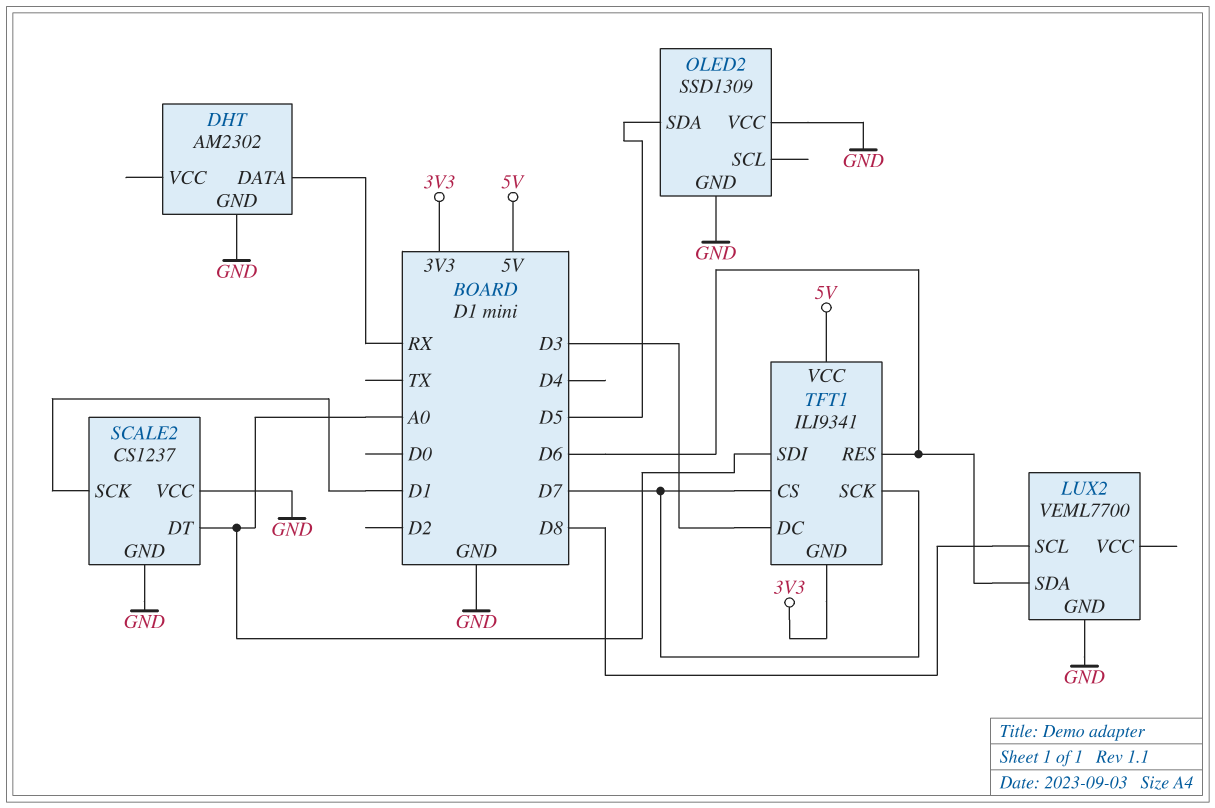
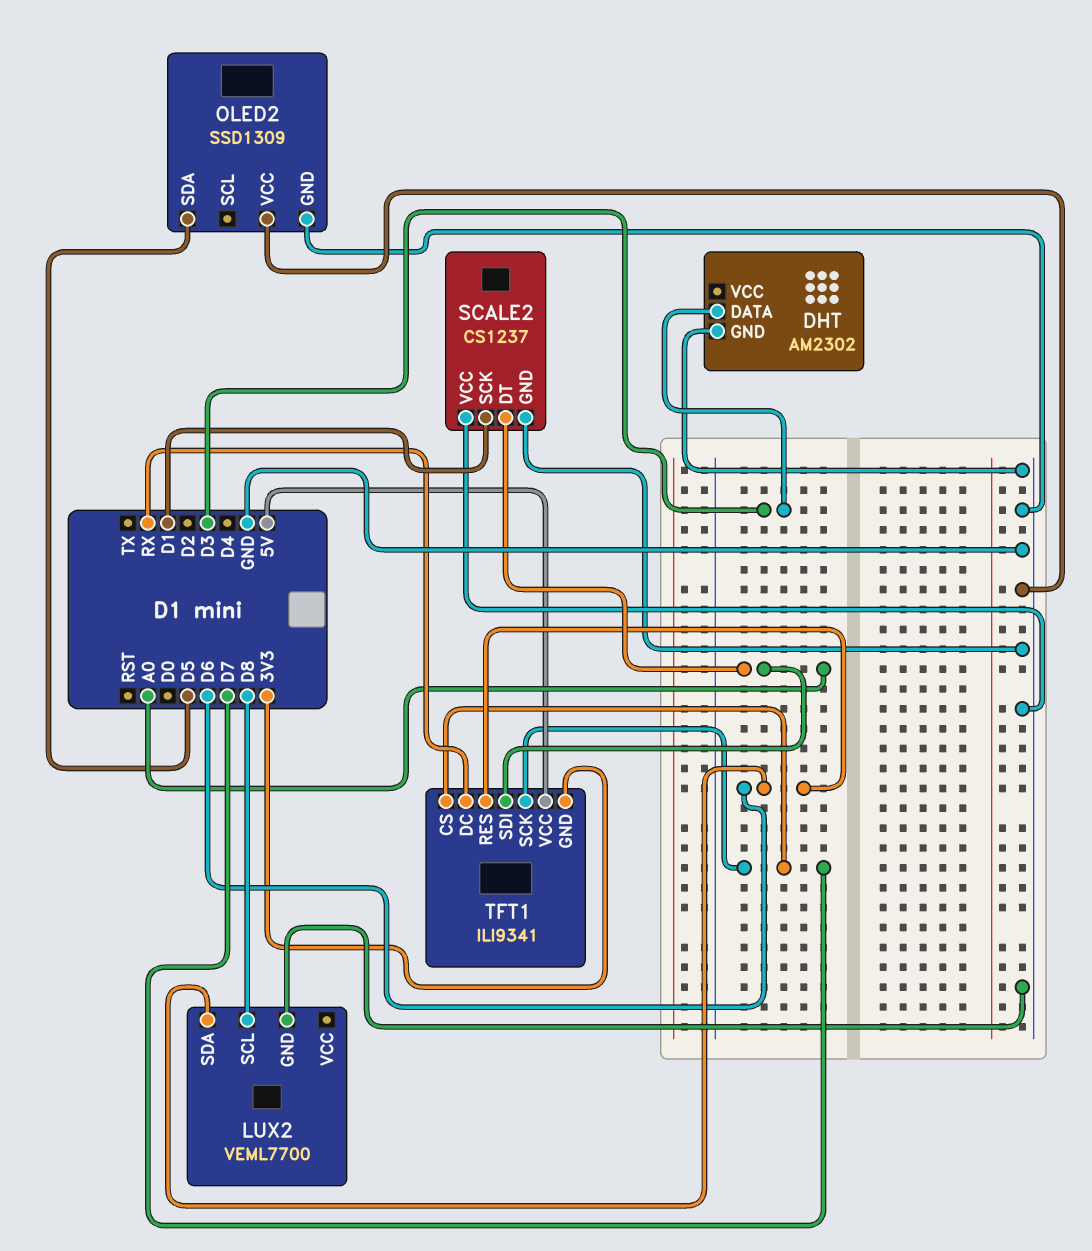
DHT pin DATA: RX -> D3
TFT1 pin DC: D3 -> RX

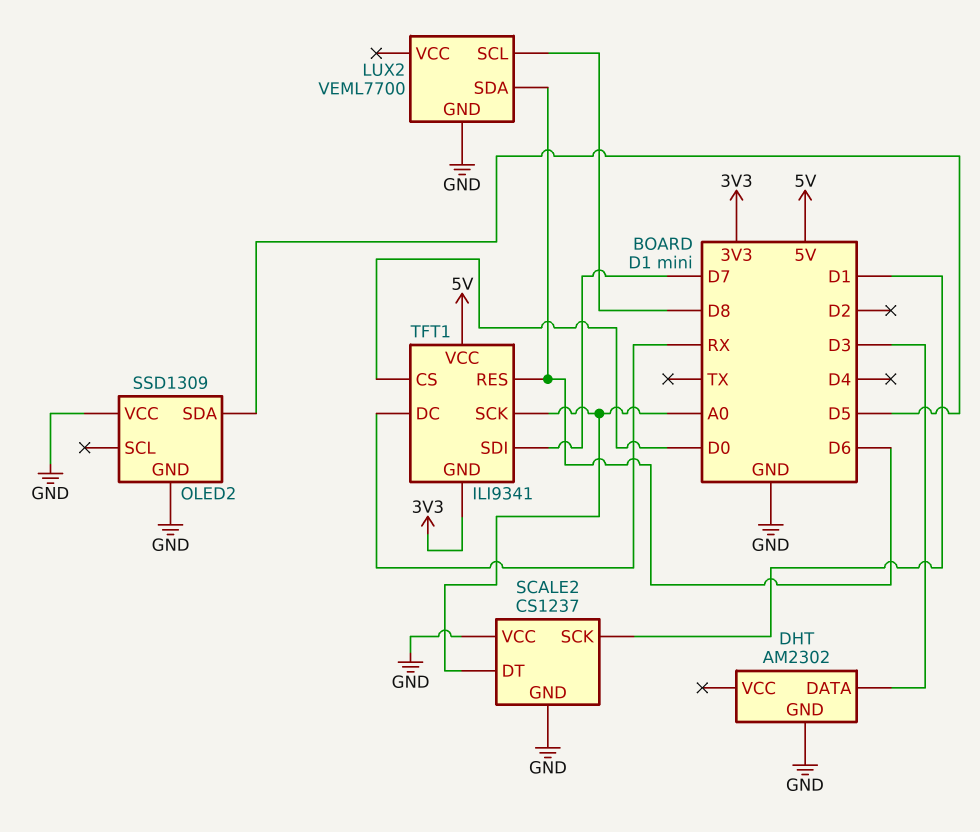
TFT1 pin CS: D7 -> D0
TFT1 pin SCK: D7 -> A0
TFT1 pin SDI: A0 -> D7

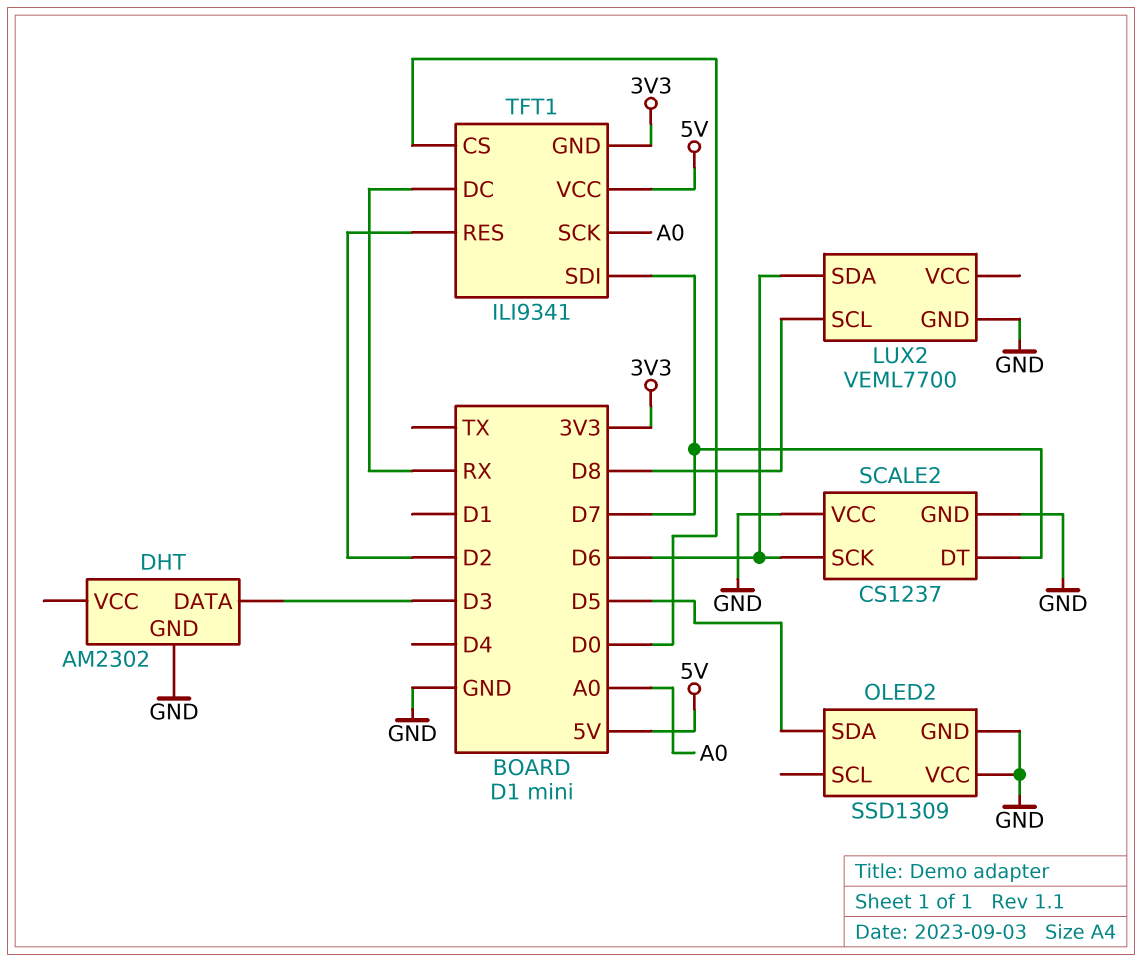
SCALE2 pin DT: A0 -> D7
SCALE2 pin SCK: D1 -> D6
TFT1 pin RES: D6 -> D2

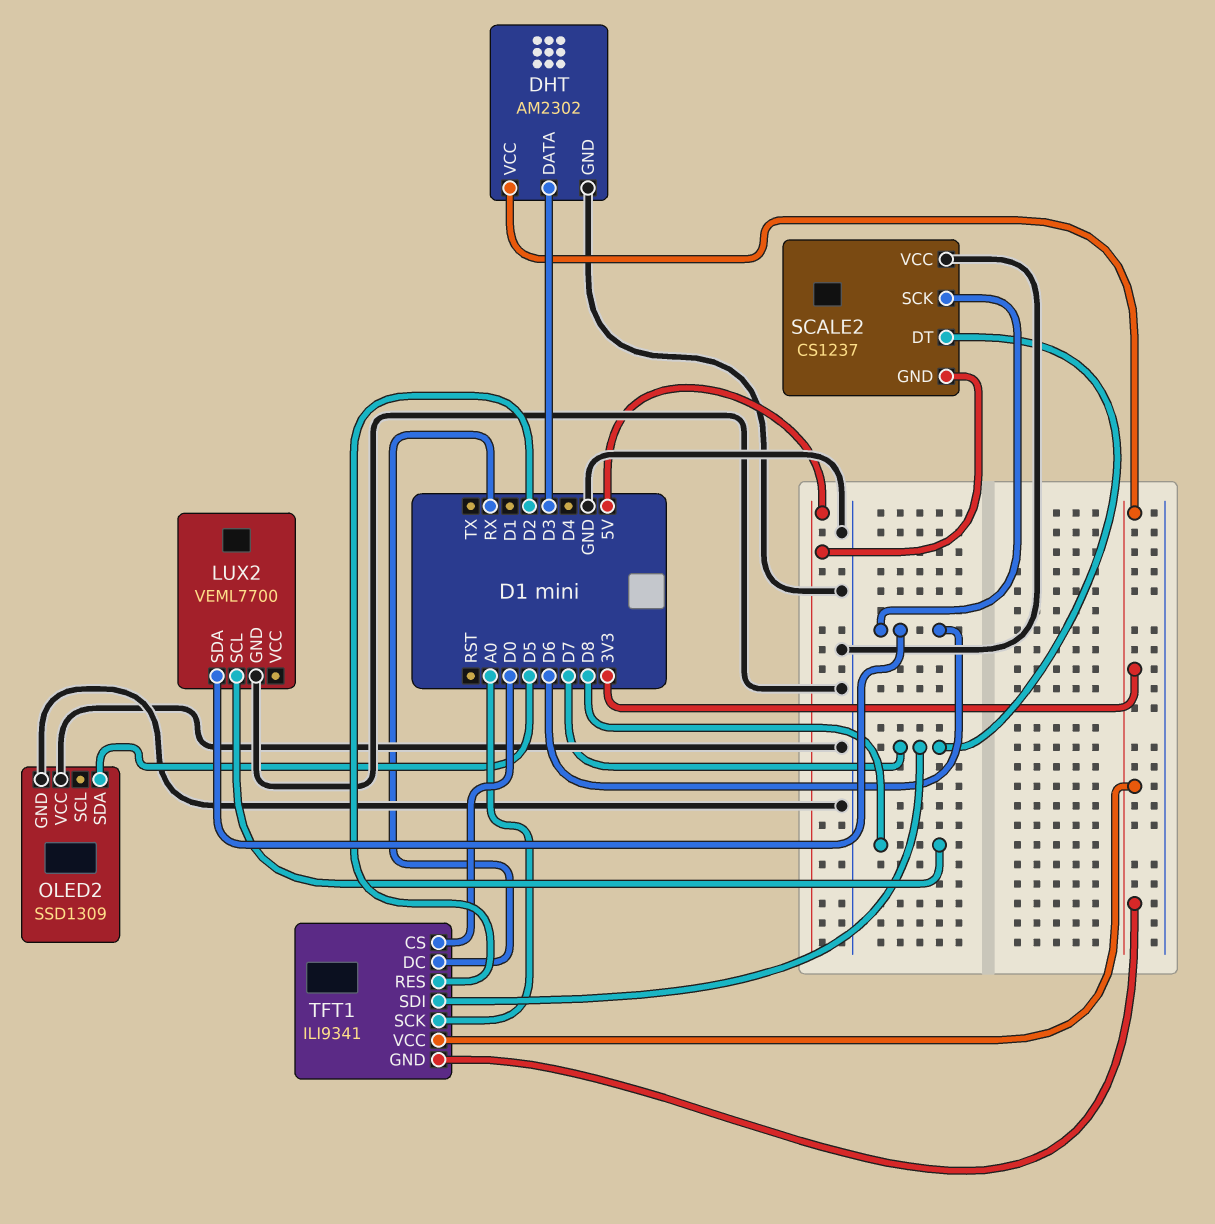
DHT pin VCC: none -> 3V3
SCALE2 pin GND: GND -> 5V
TFT1 pin VCC: 5V -> 3V3

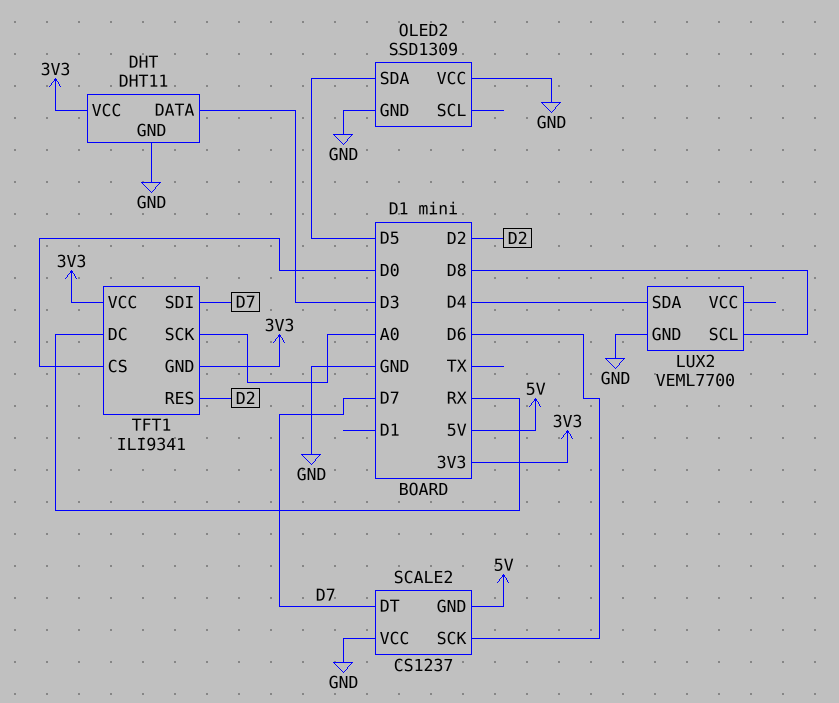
DHT: AM2302 -> DHT11
LUX2 pin SDA: D6 -> D4

